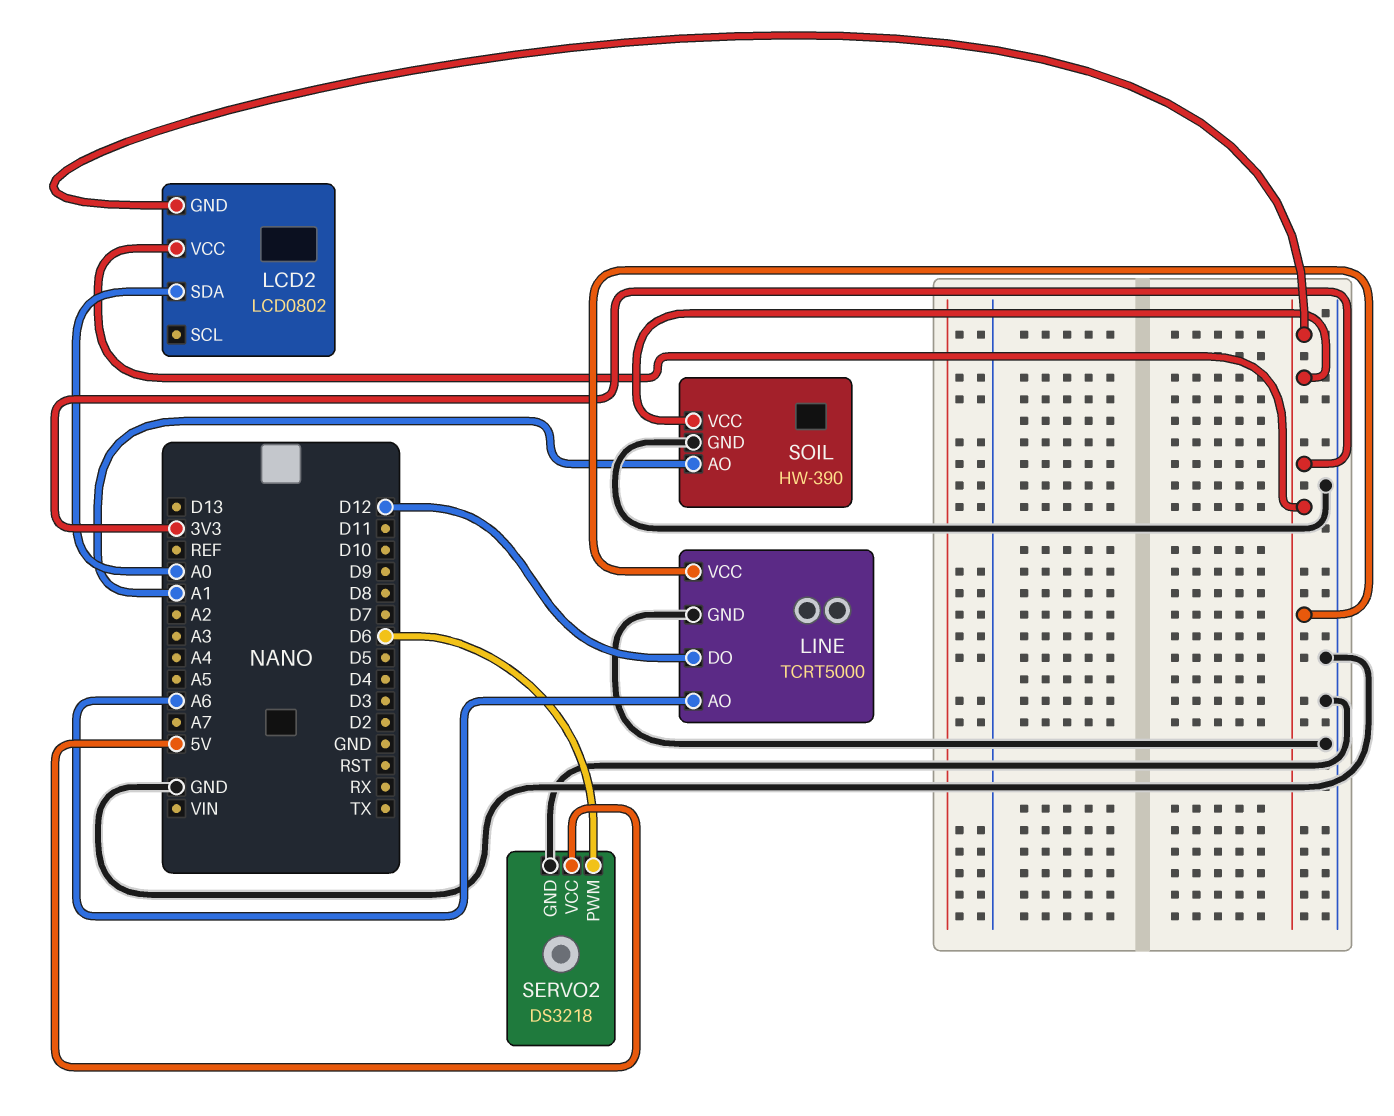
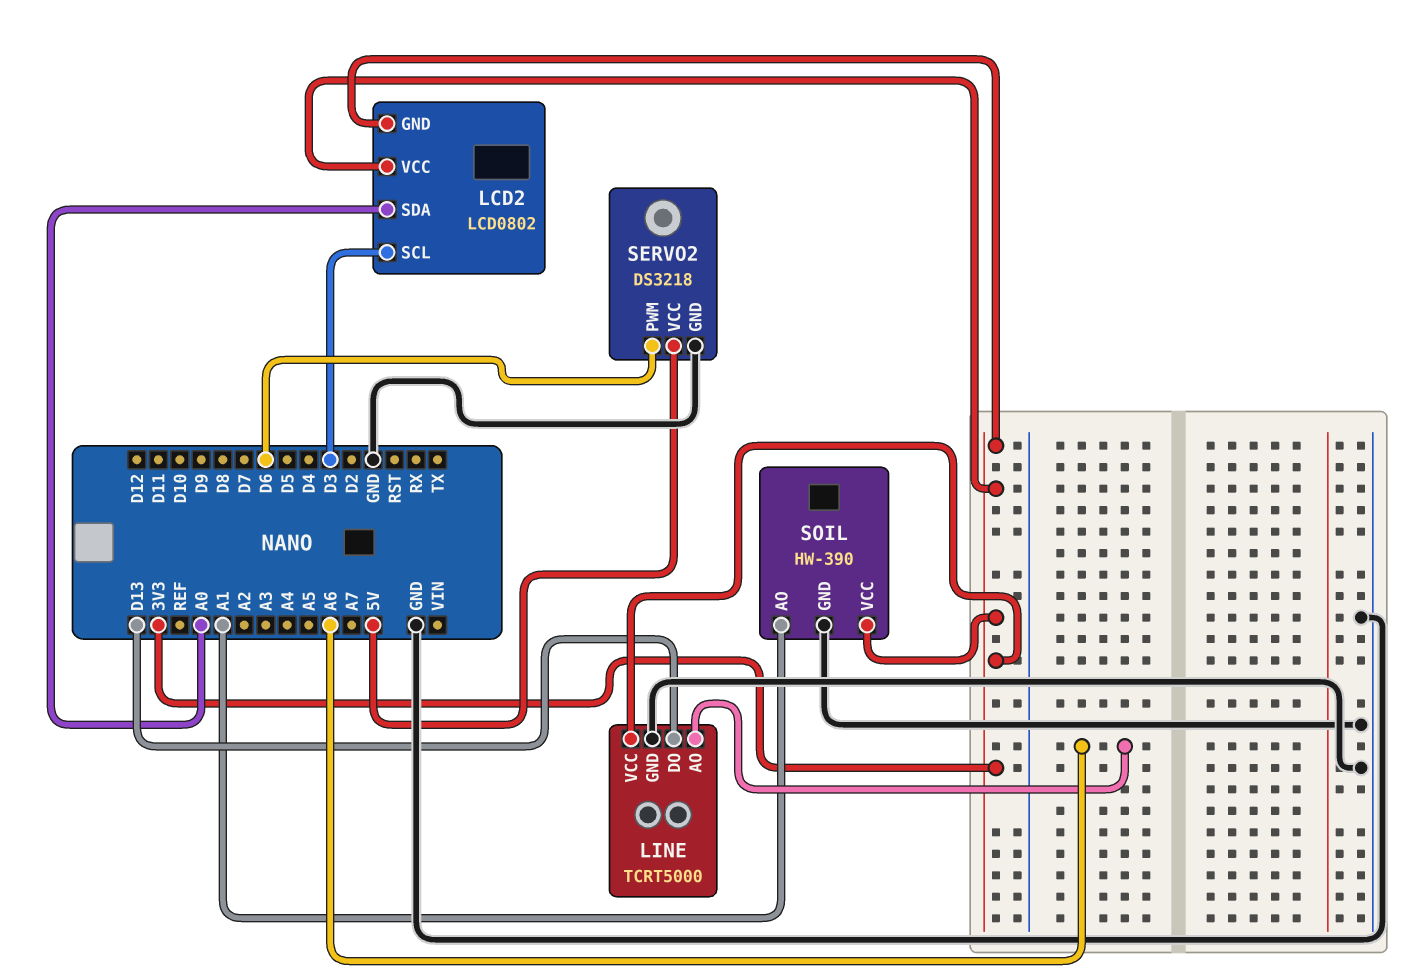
LCD2 pin SCL: none -> D3
LINE pin DO: D12 -> D13

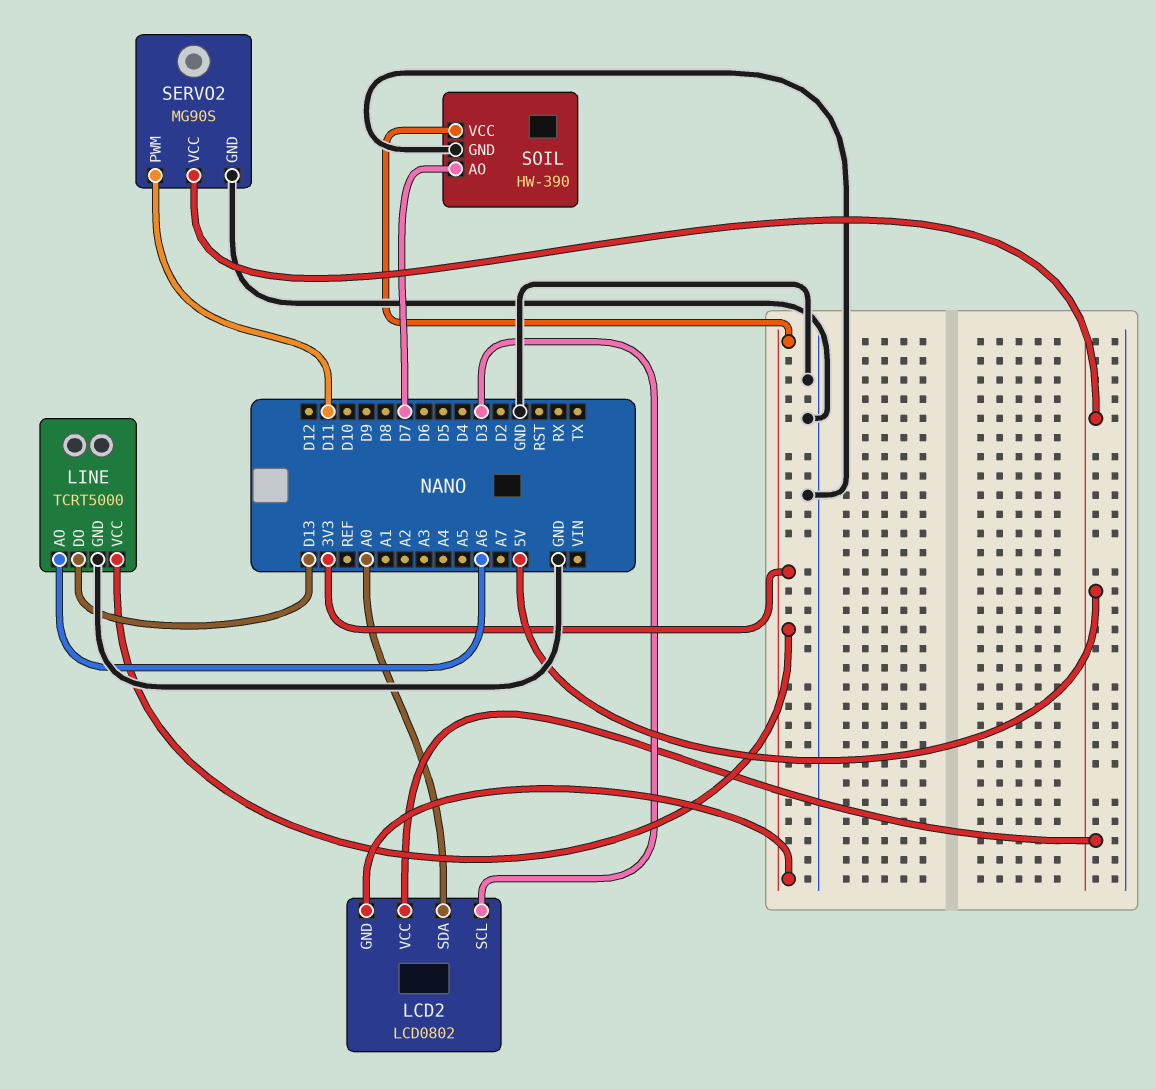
LCD2 pin VCC: 3V3 -> 5V
SERVO2: DS3218 -> MG90S
SERVO2 pin PWM: D6 -> D11
SOIL pin AO: A1 -> D7

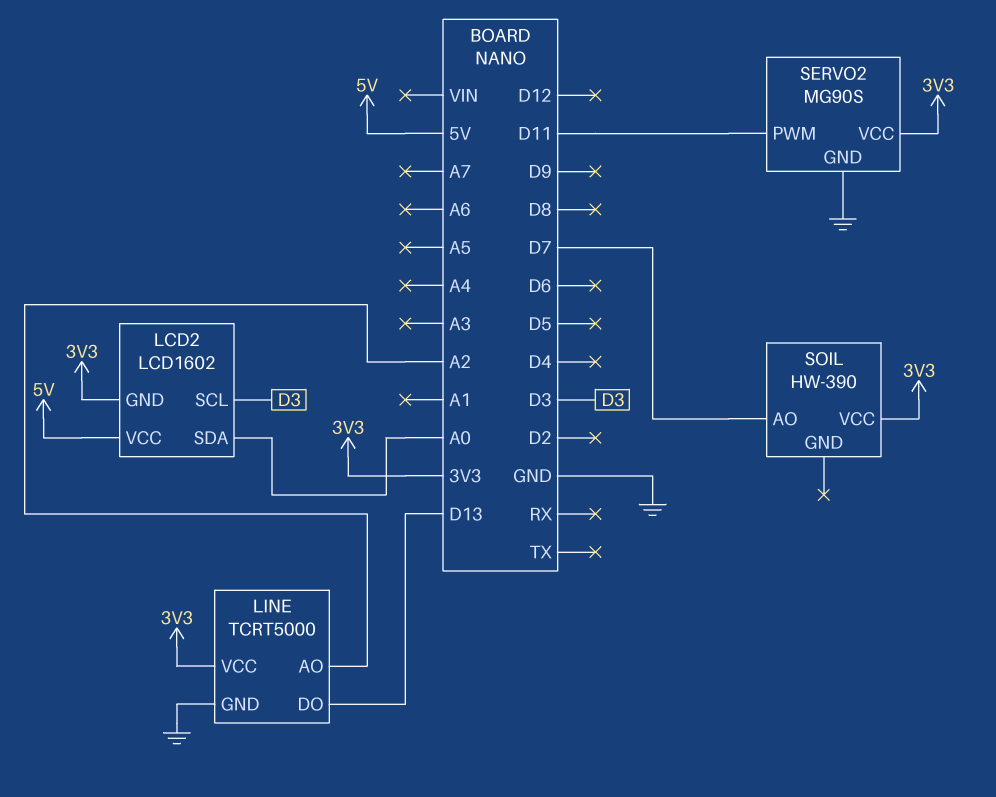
LCD2: LCD0802 -> LCD1602
LINE pin AO: A6 -> A2
SERVO2 pin VCC: 5V -> 3V3
SOIL pin GND: GND -> none

